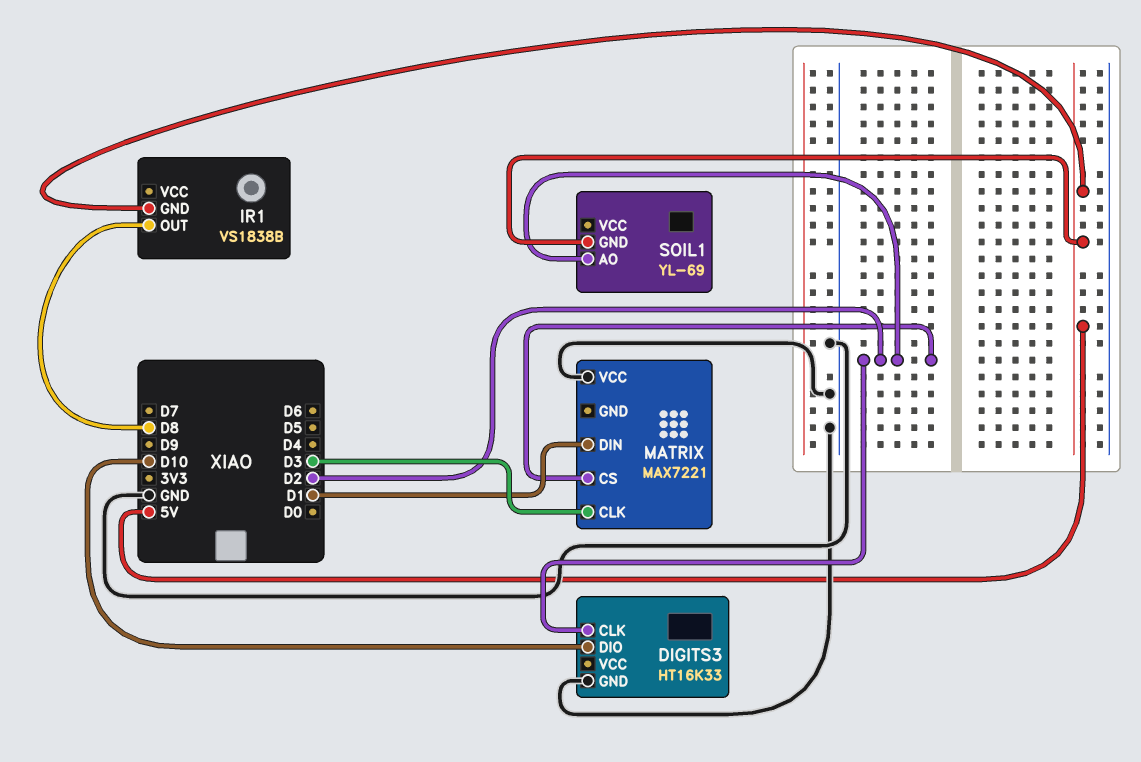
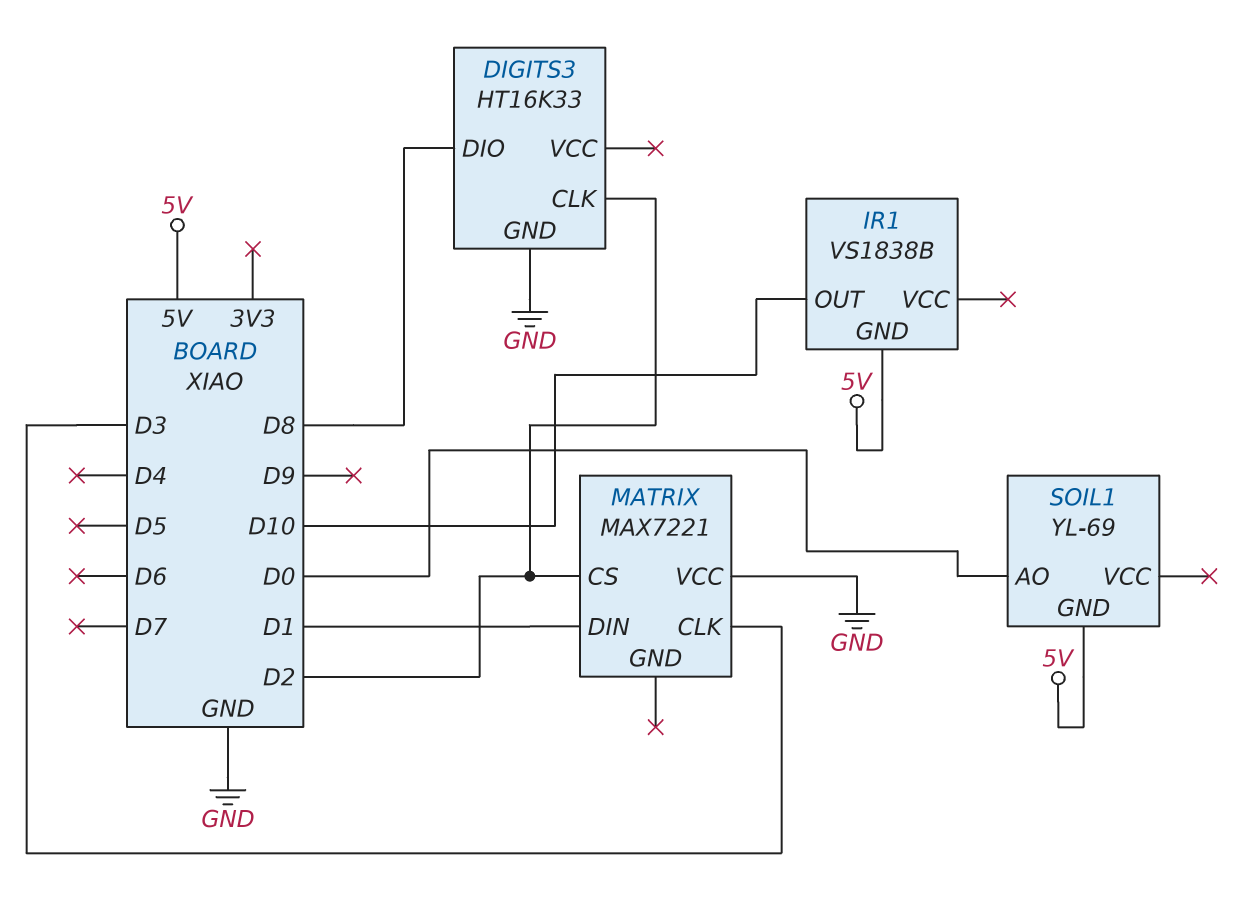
DIGITS3 pin DIO: D10 -> D8
IR1 pin OUT: D8 -> D10
SOIL1 pin AO: D2 -> D0

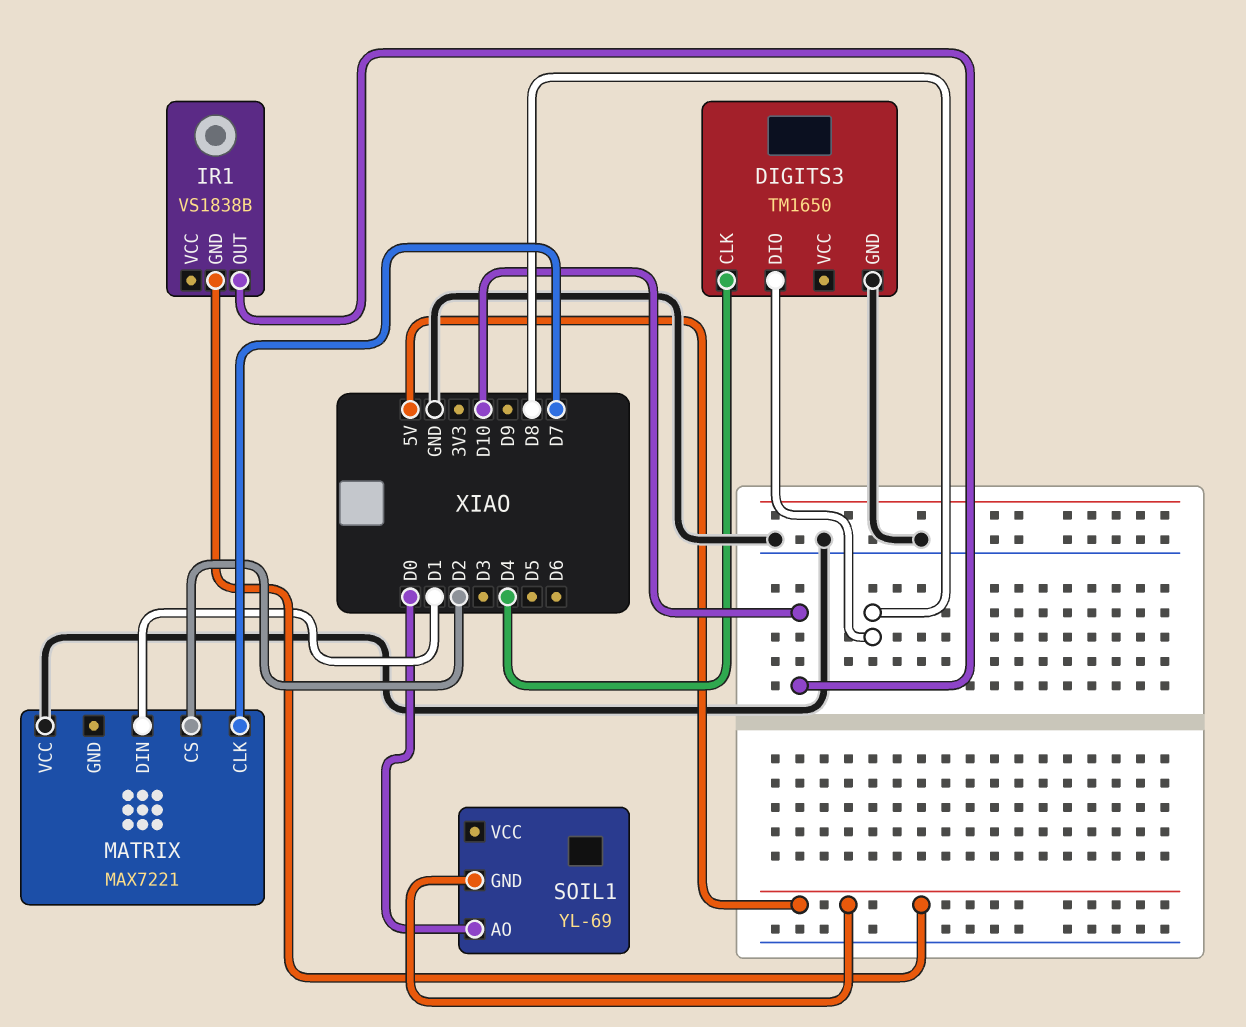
DIGITS3: HT16K33 -> TM1650
DIGITS3 pin CLK: D2 -> D4
MATRIX pin CLK: D3 -> D7

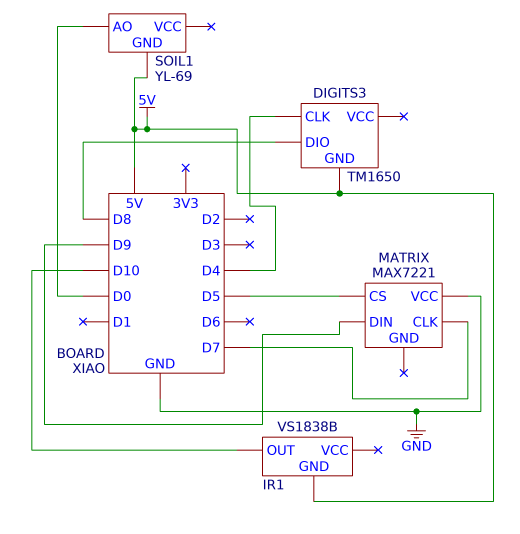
DIGITS3 pin GND: GND -> 5V
MATRIX pin CS: D2 -> D5
MATRIX pin DIN: D1 -> D9

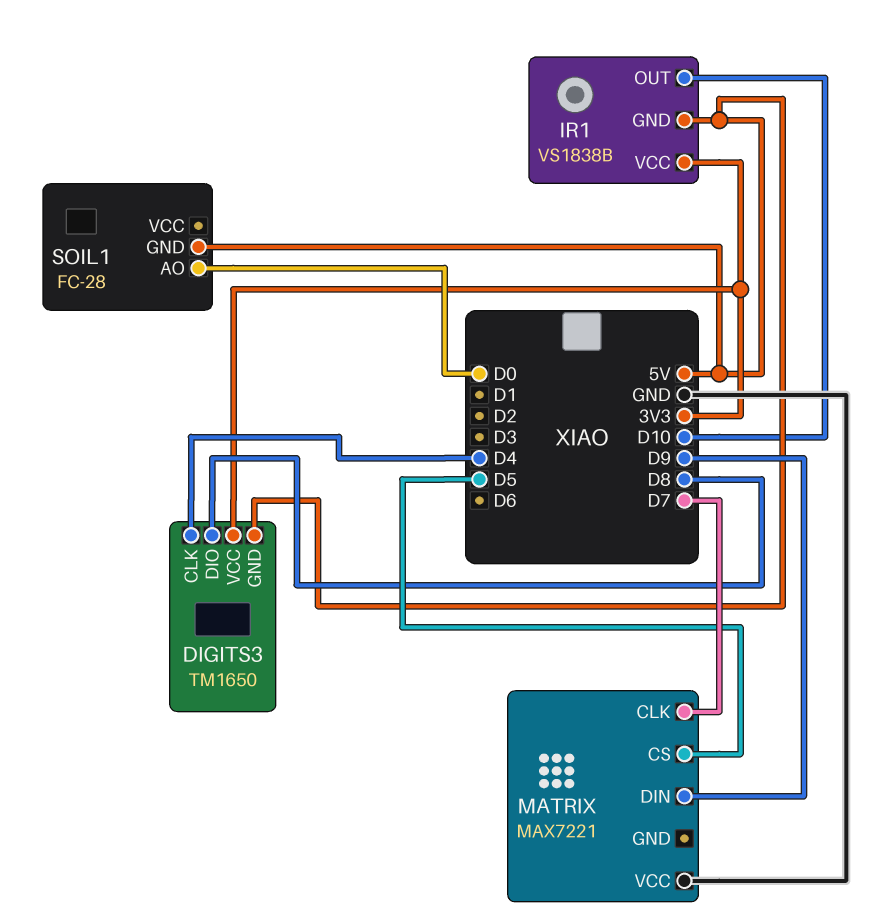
DIGITS3 pin VCC: none -> 3V3
IR1 pin VCC: none -> 3V3
SOIL1: YL-69 -> FC-28

